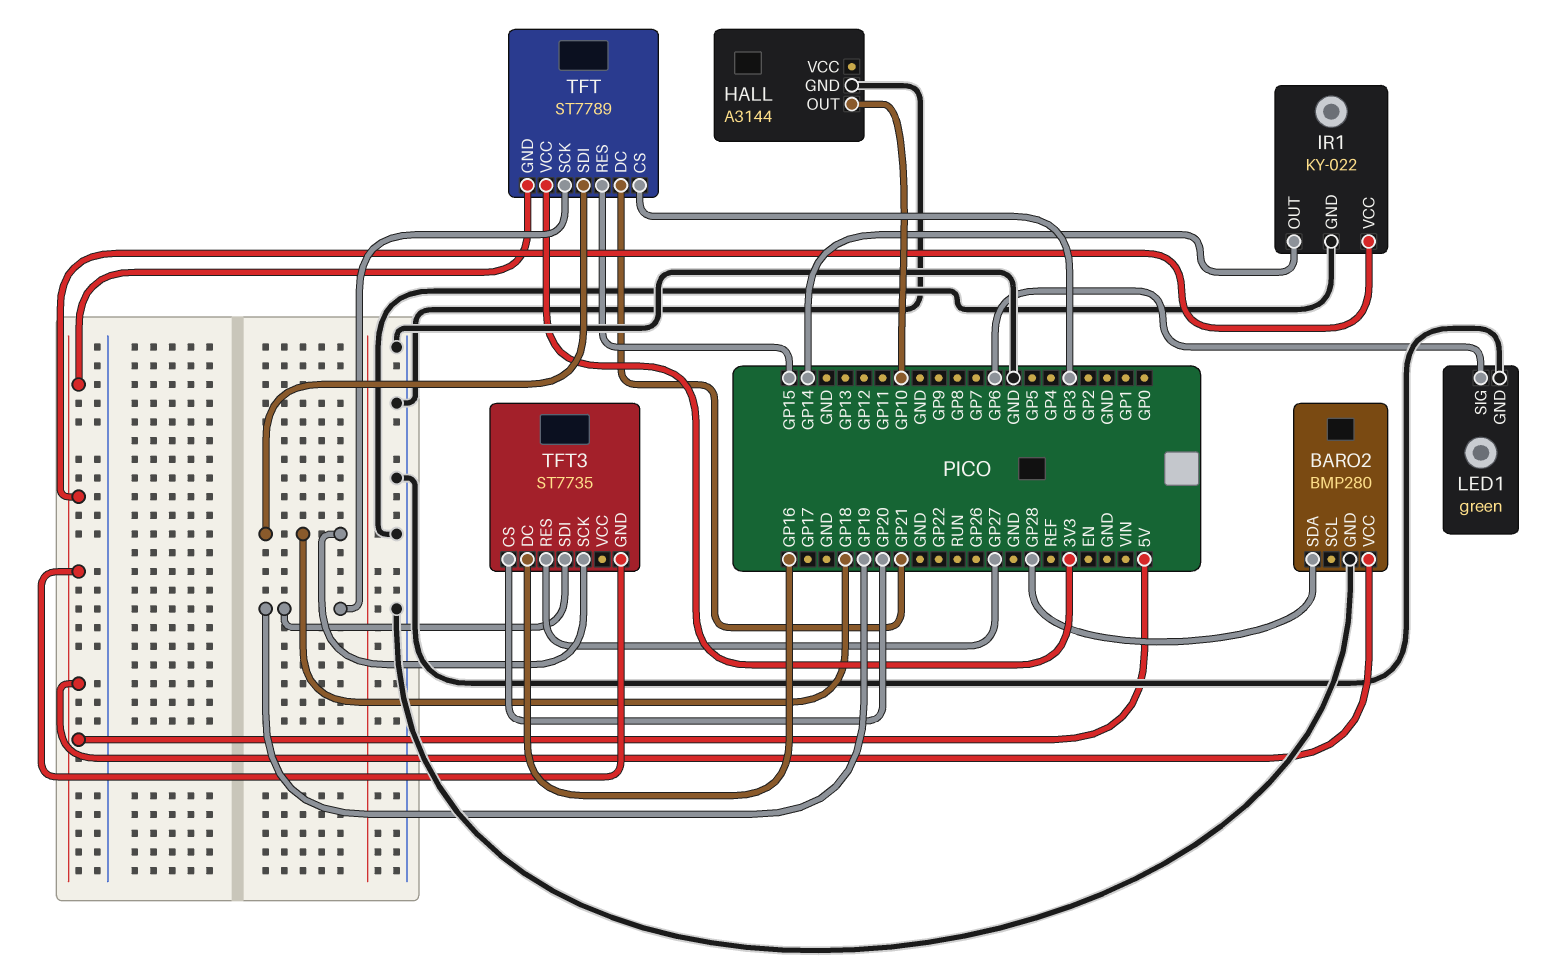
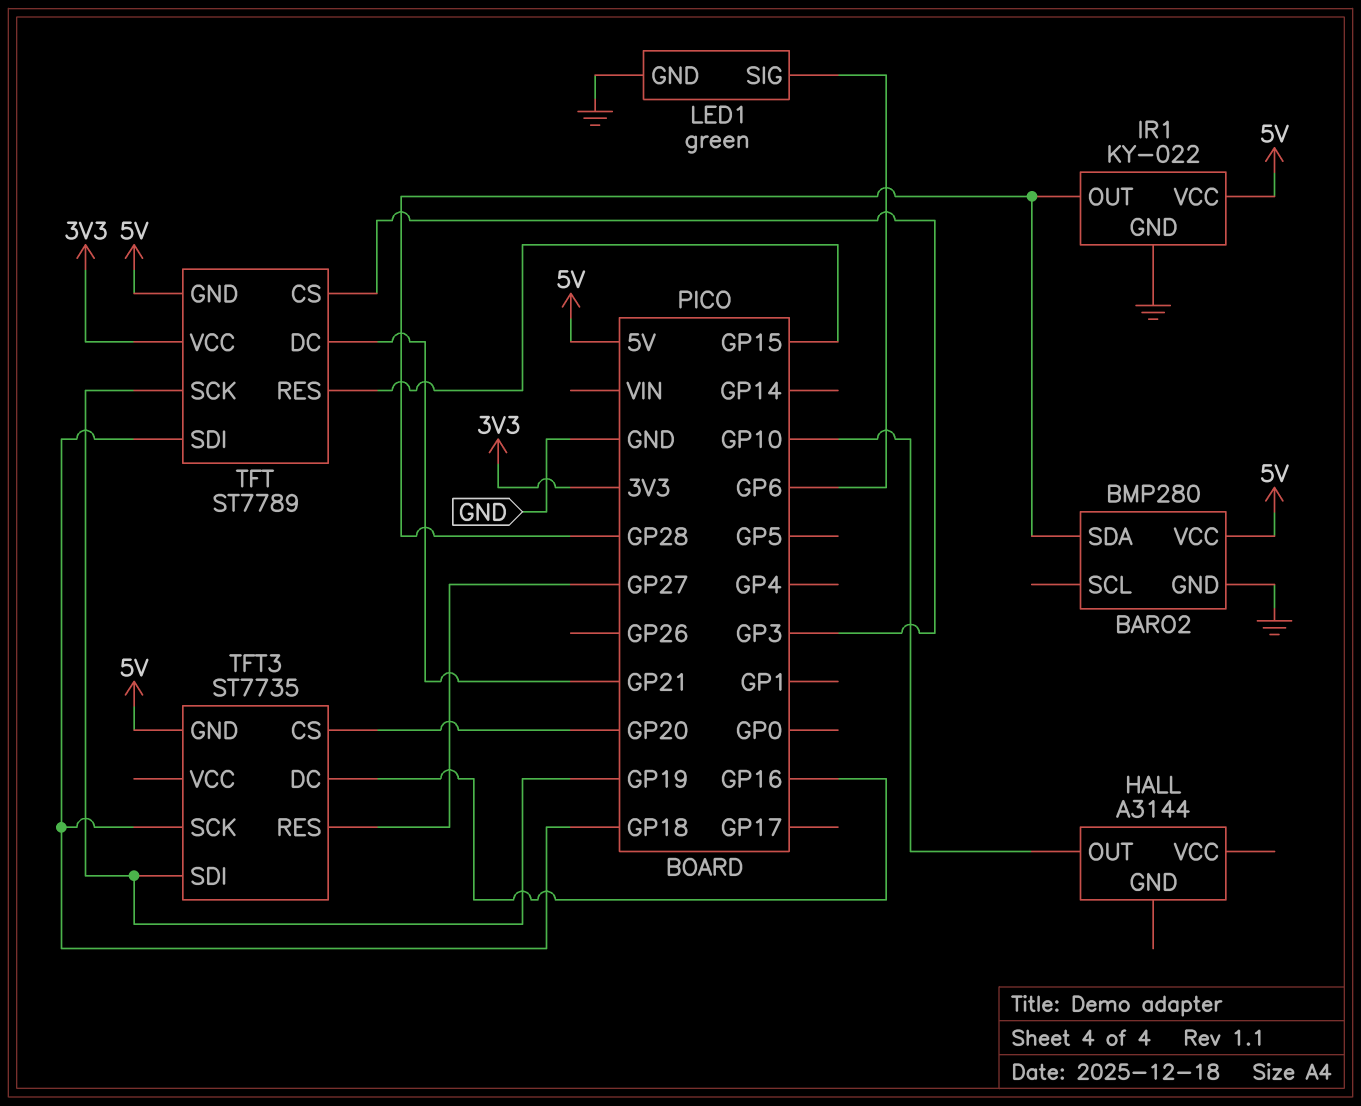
HALL pin GND: GND -> none
IR1 pin OUT: GP14 -> GP28

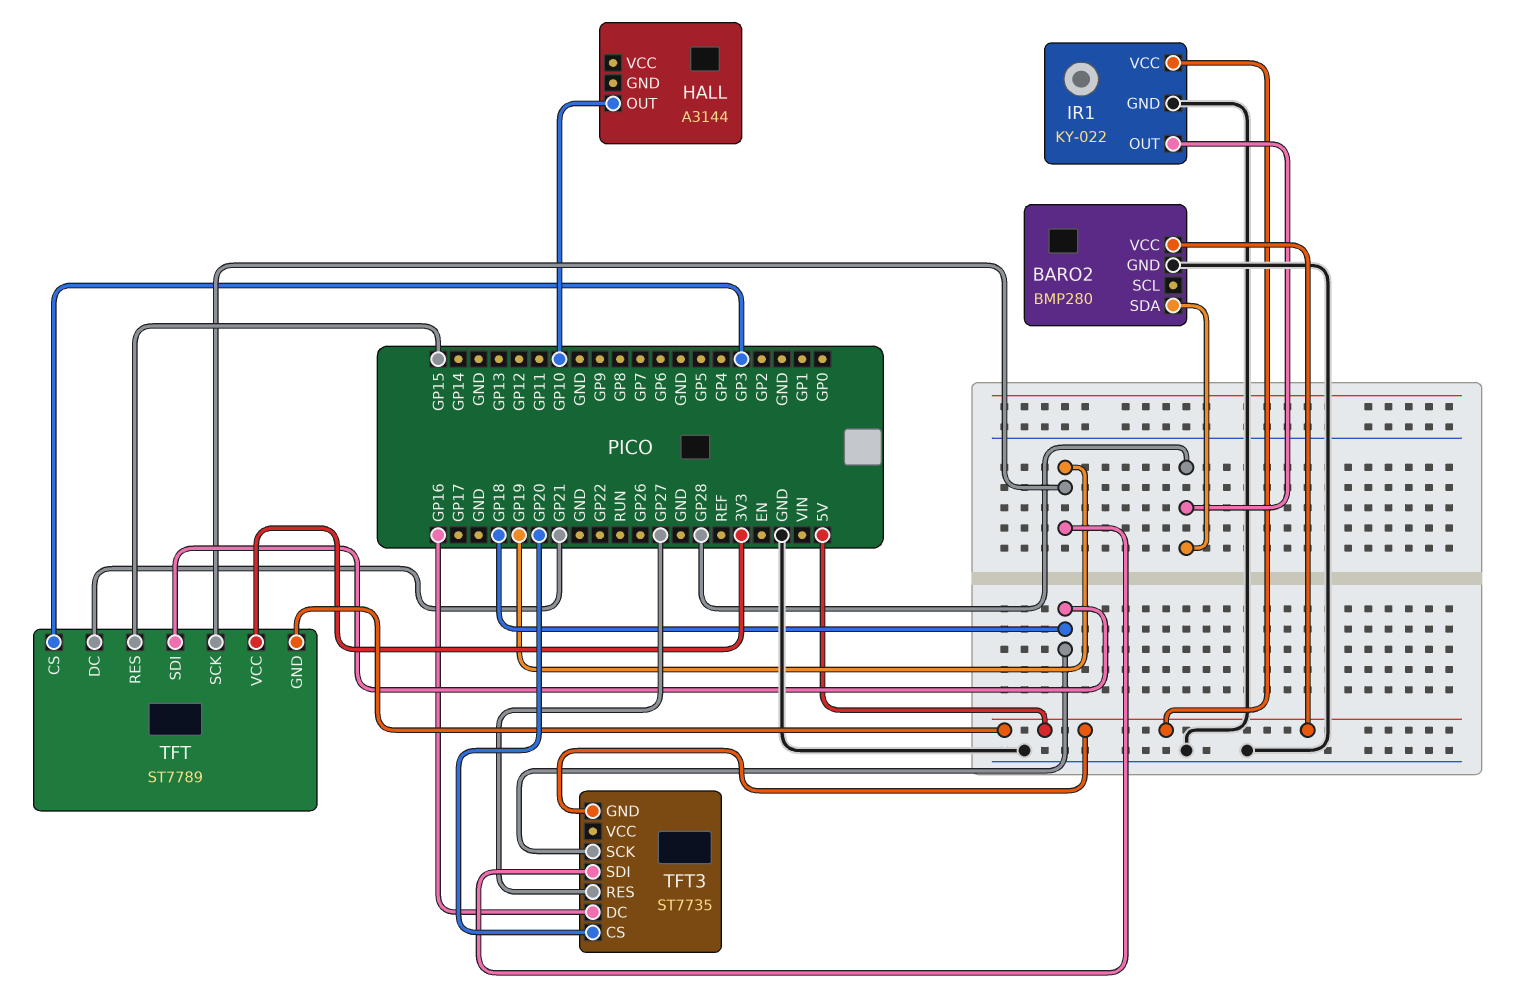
LED1: green -> none
LED1 pin GND: GND -> none
LED1 pin SIG: GP6 -> none

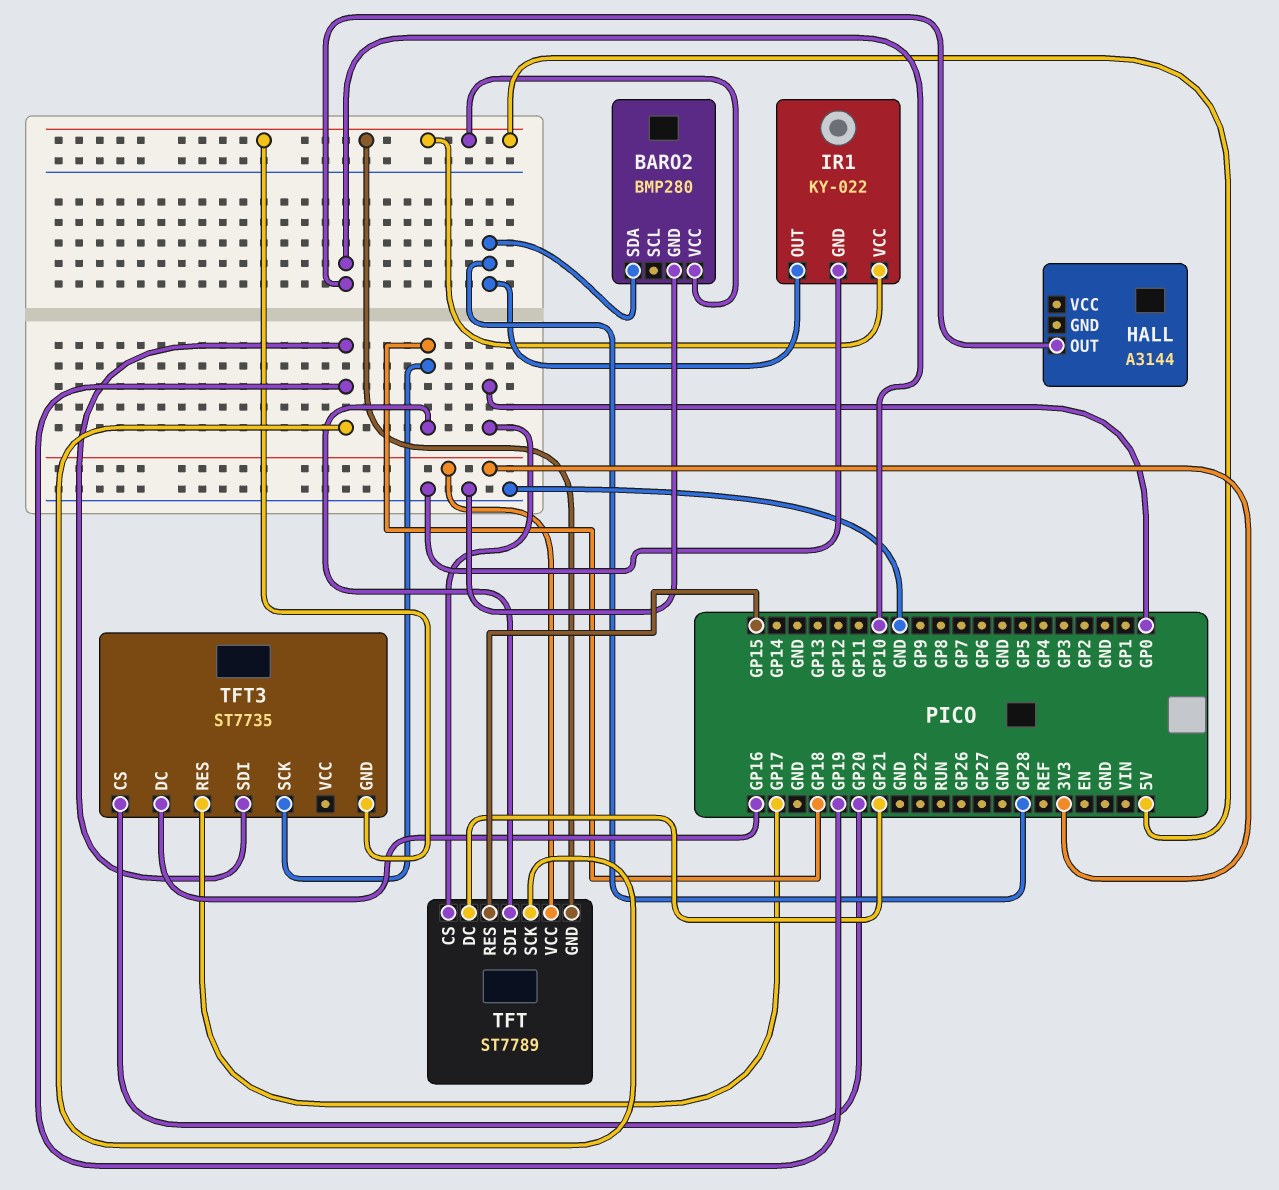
TFT pin CS: GP3 -> GP0
TFT3 pin RES: GP27 -> GP17

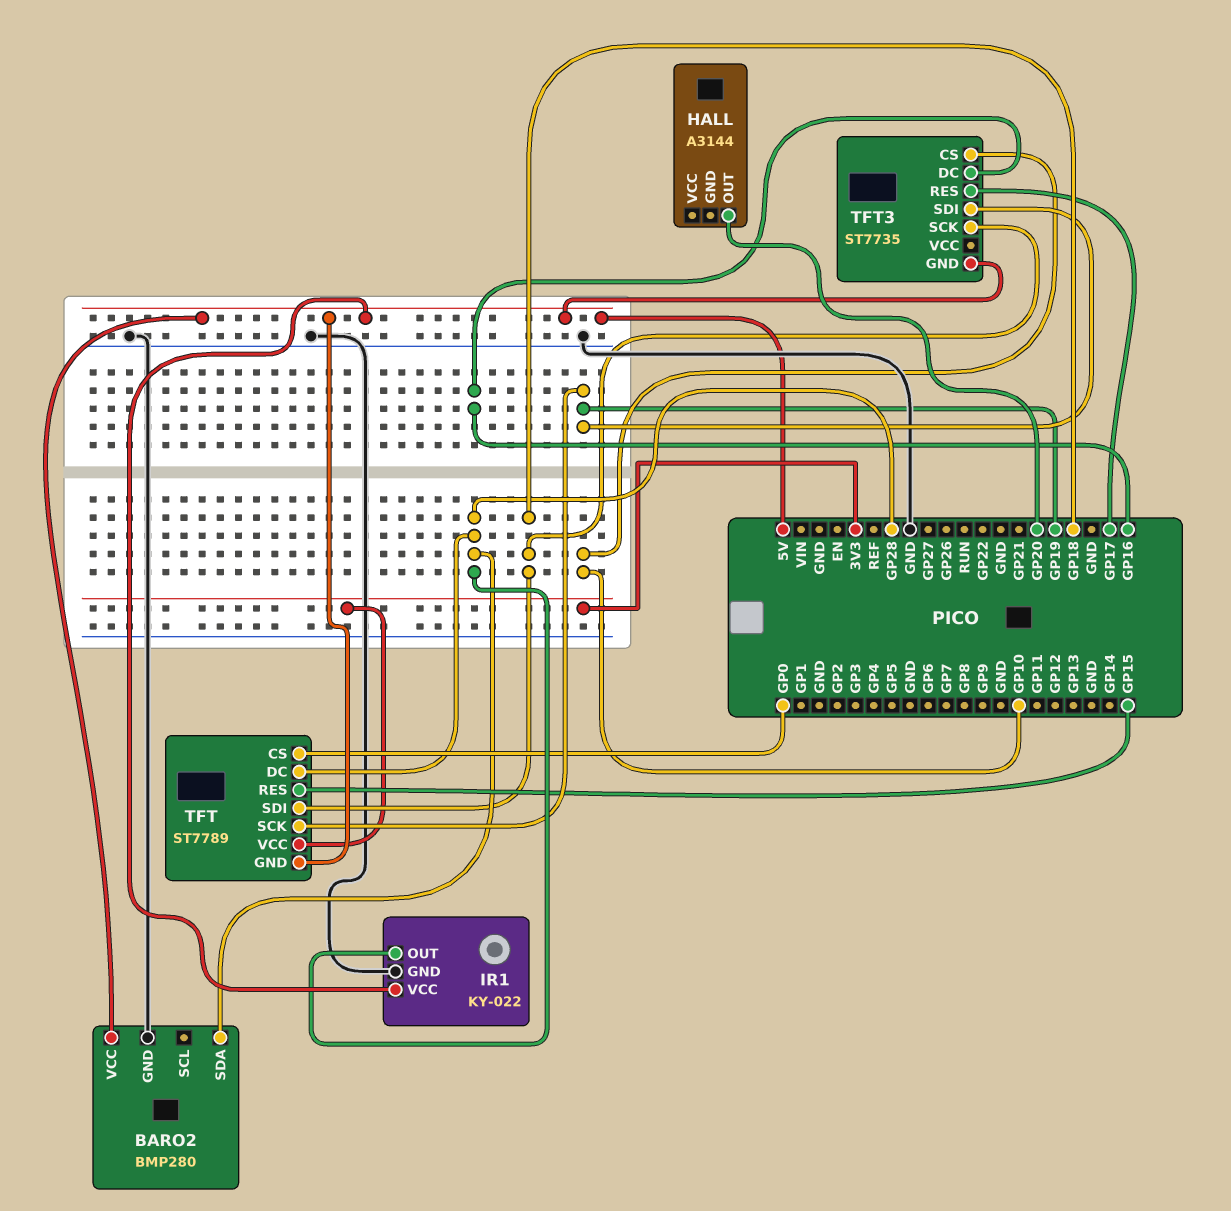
HALL pin OUT: GP10 -> GP20
TFT pin DC: GP21 -> GP28
TFT3 pin CS: GP20 -> GP10

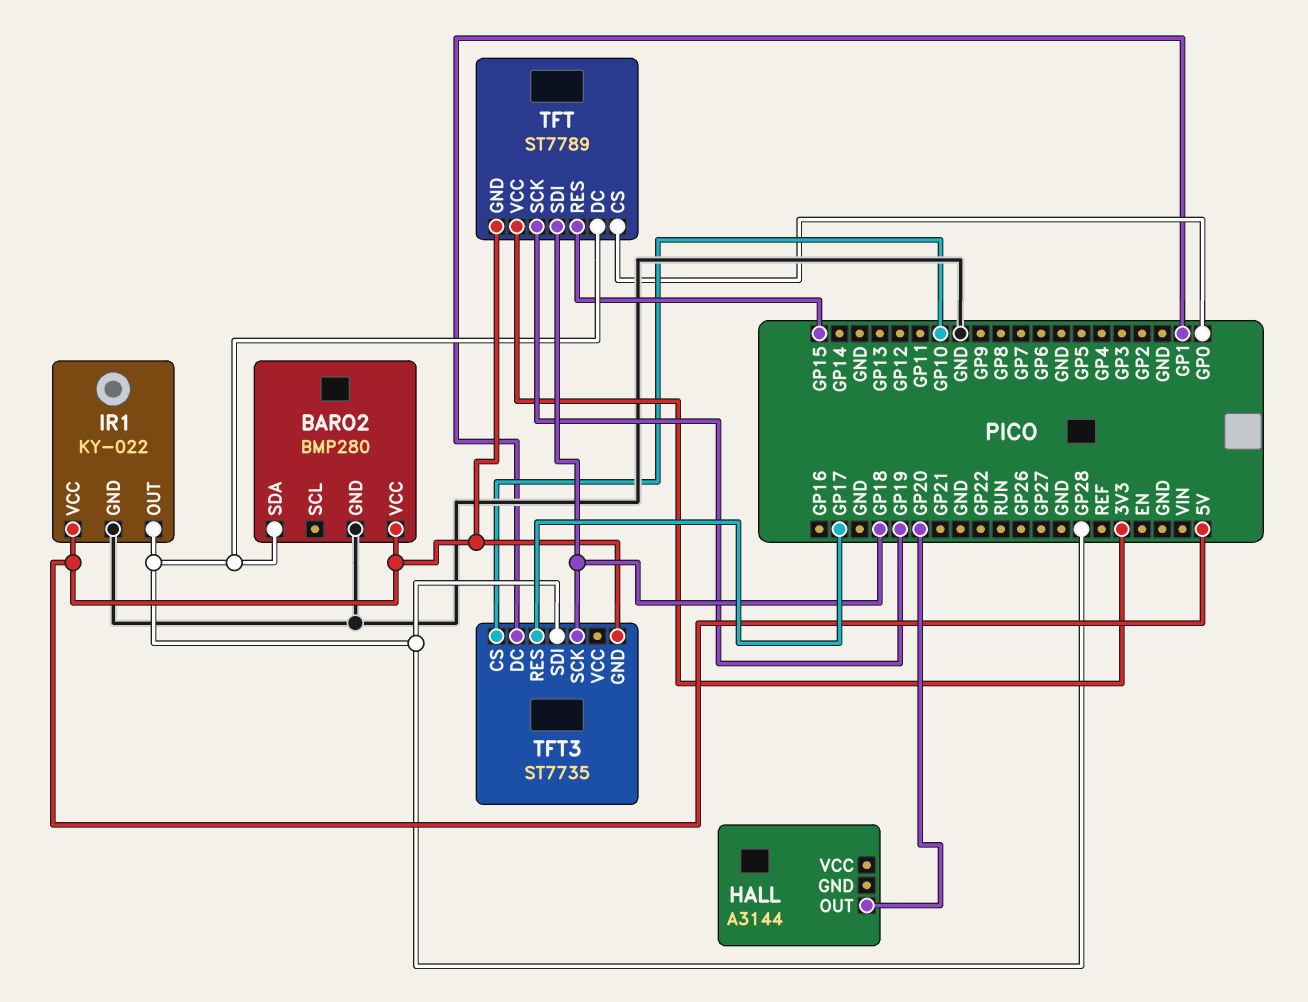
TFT3 pin DC: GP16 -> GP1
TFT3 pin SDI: GP19 -> GP28

